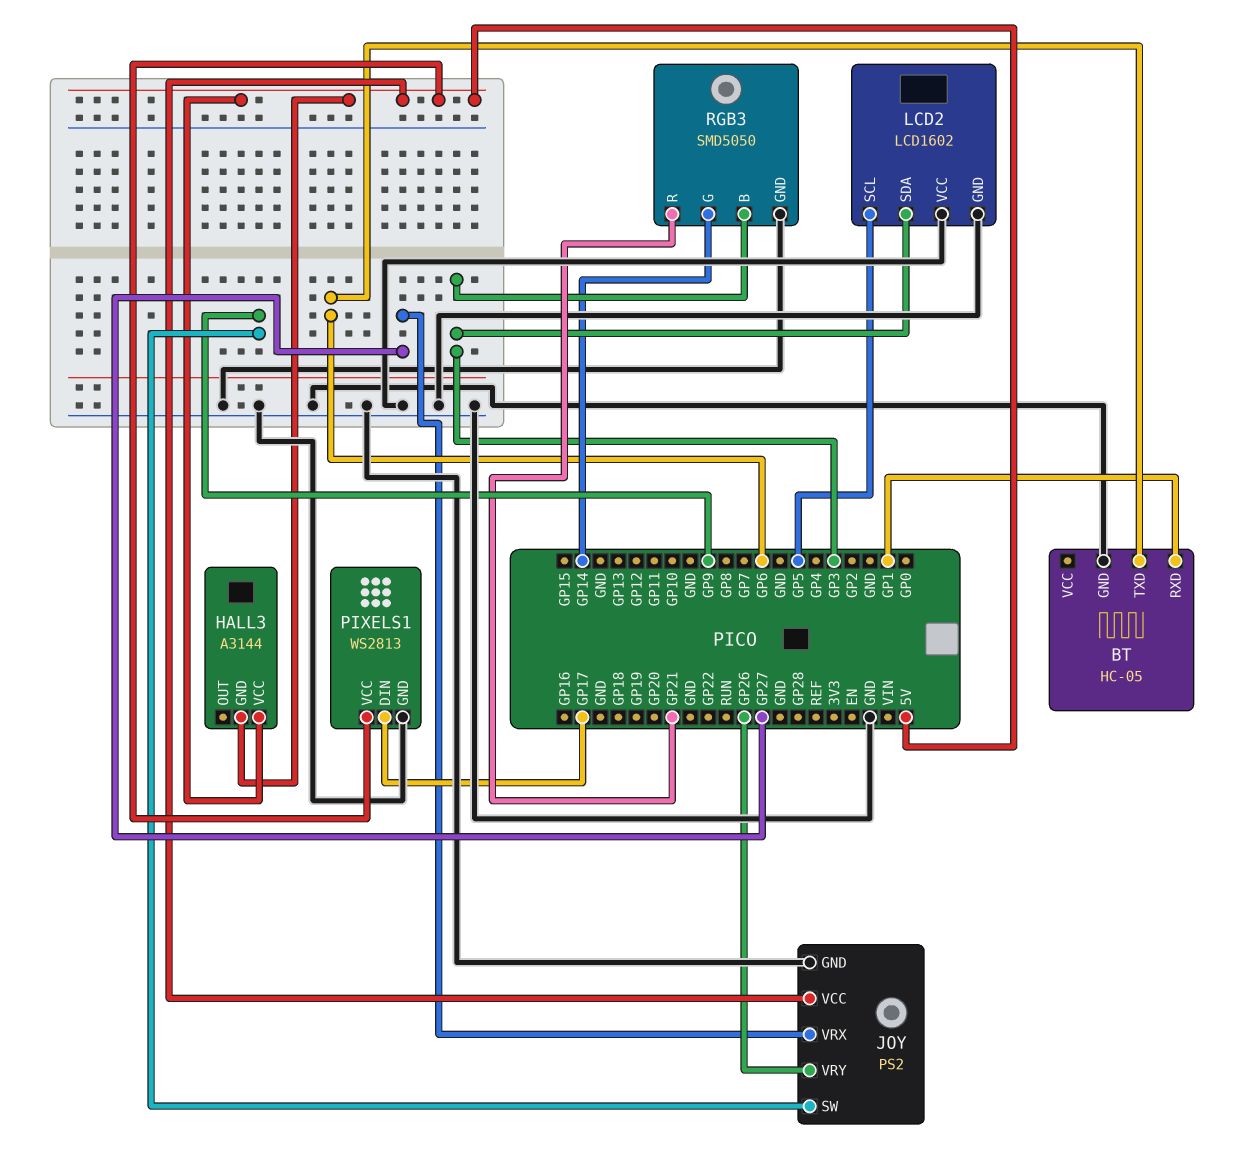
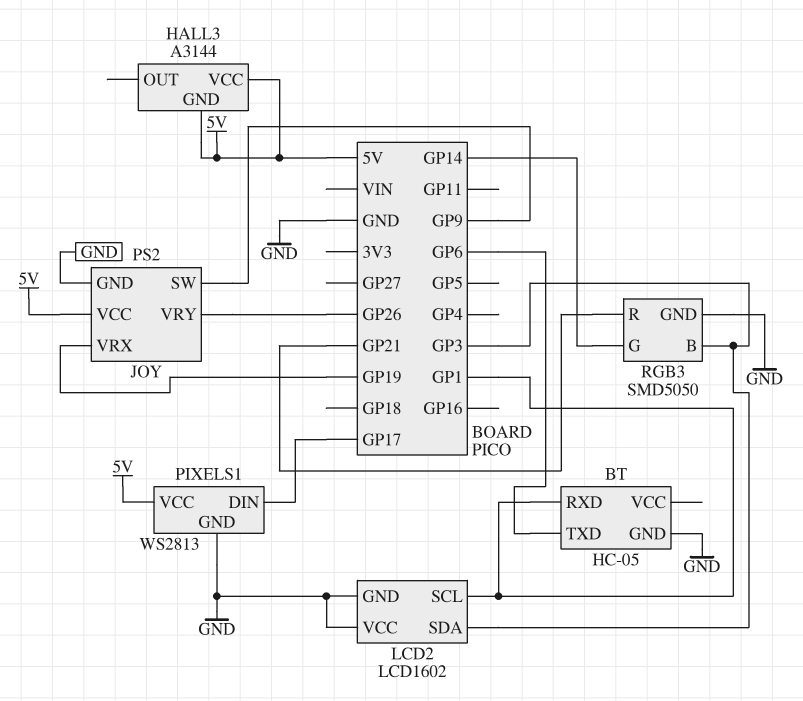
JOY pin VRX: GP27 -> GP19
LCD2 pin SCL: GP5 -> GP1

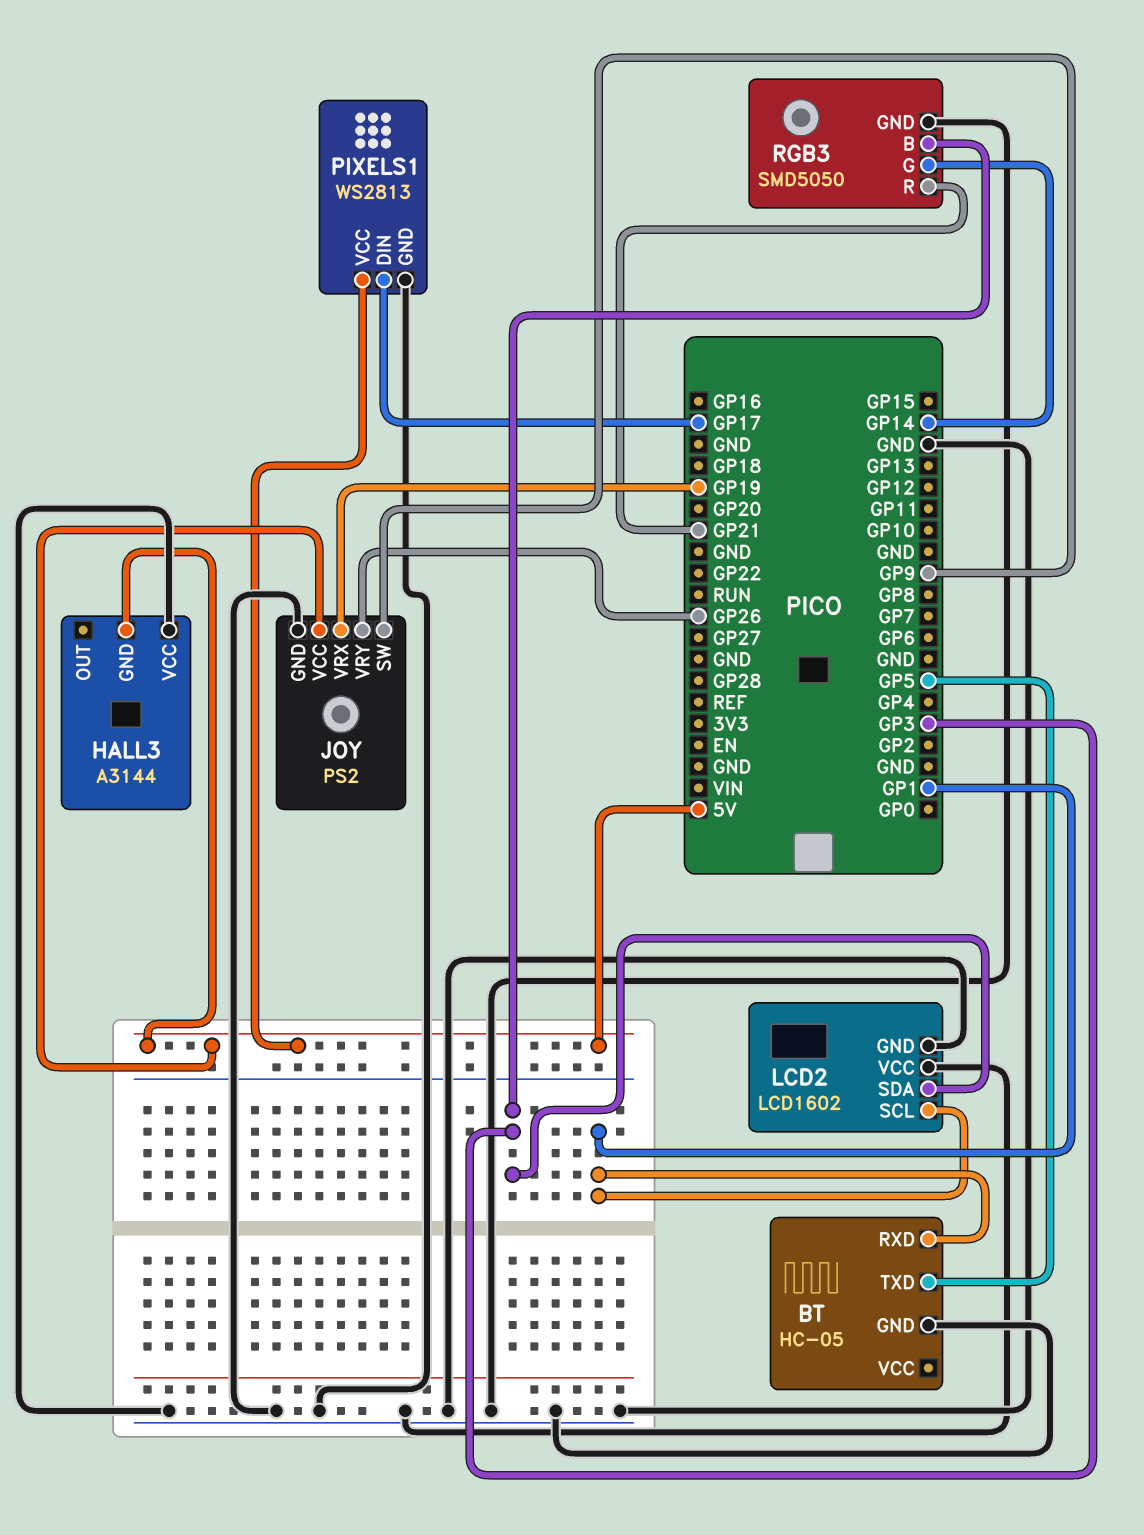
BT pin TXD: GP6 -> GP5
HALL3 pin VCC: 5V -> GND

